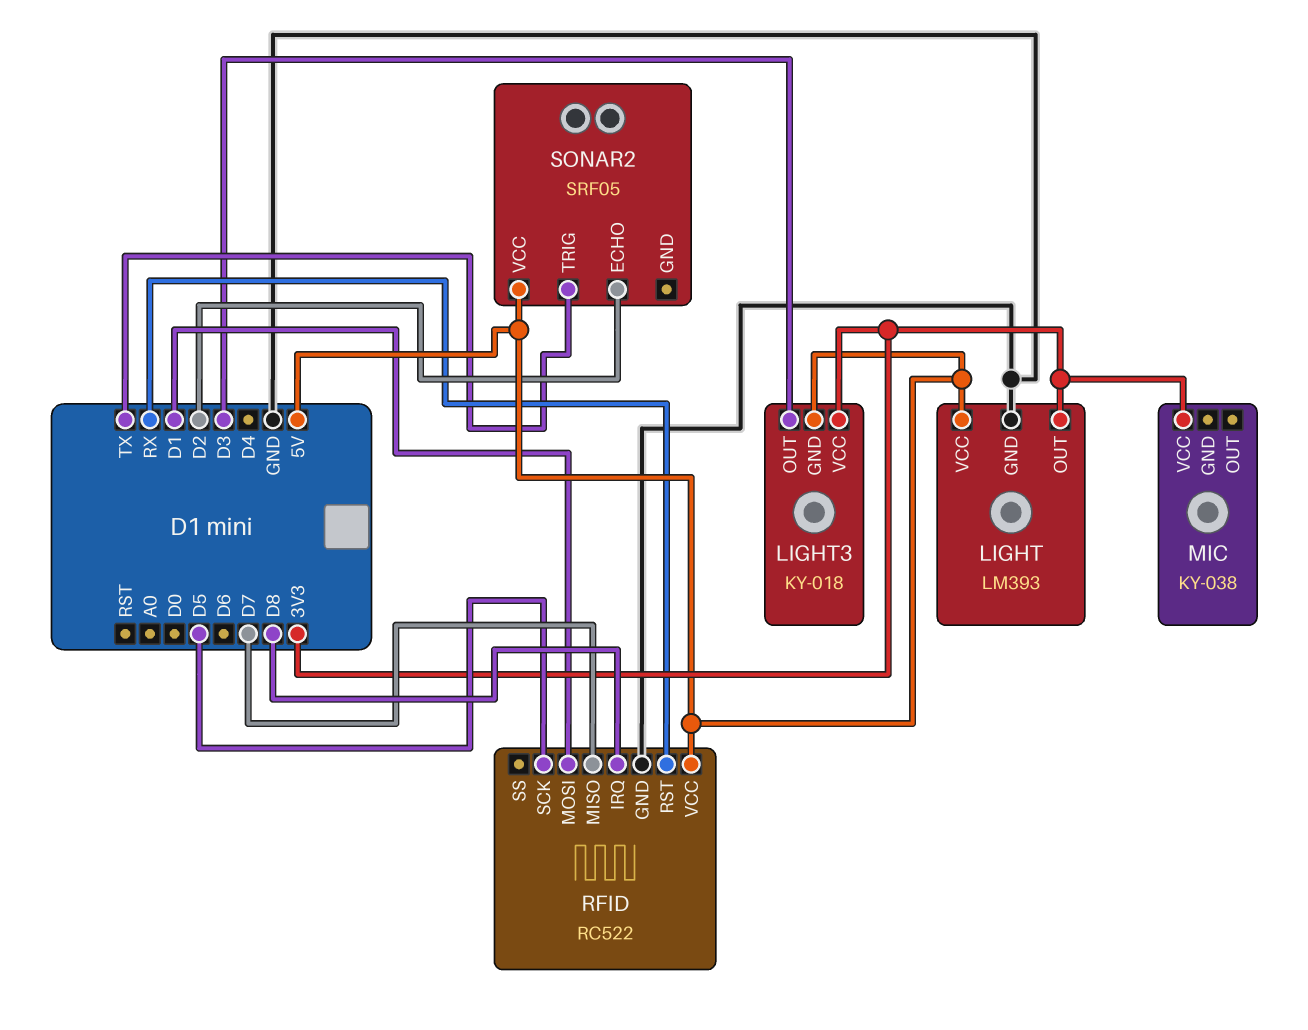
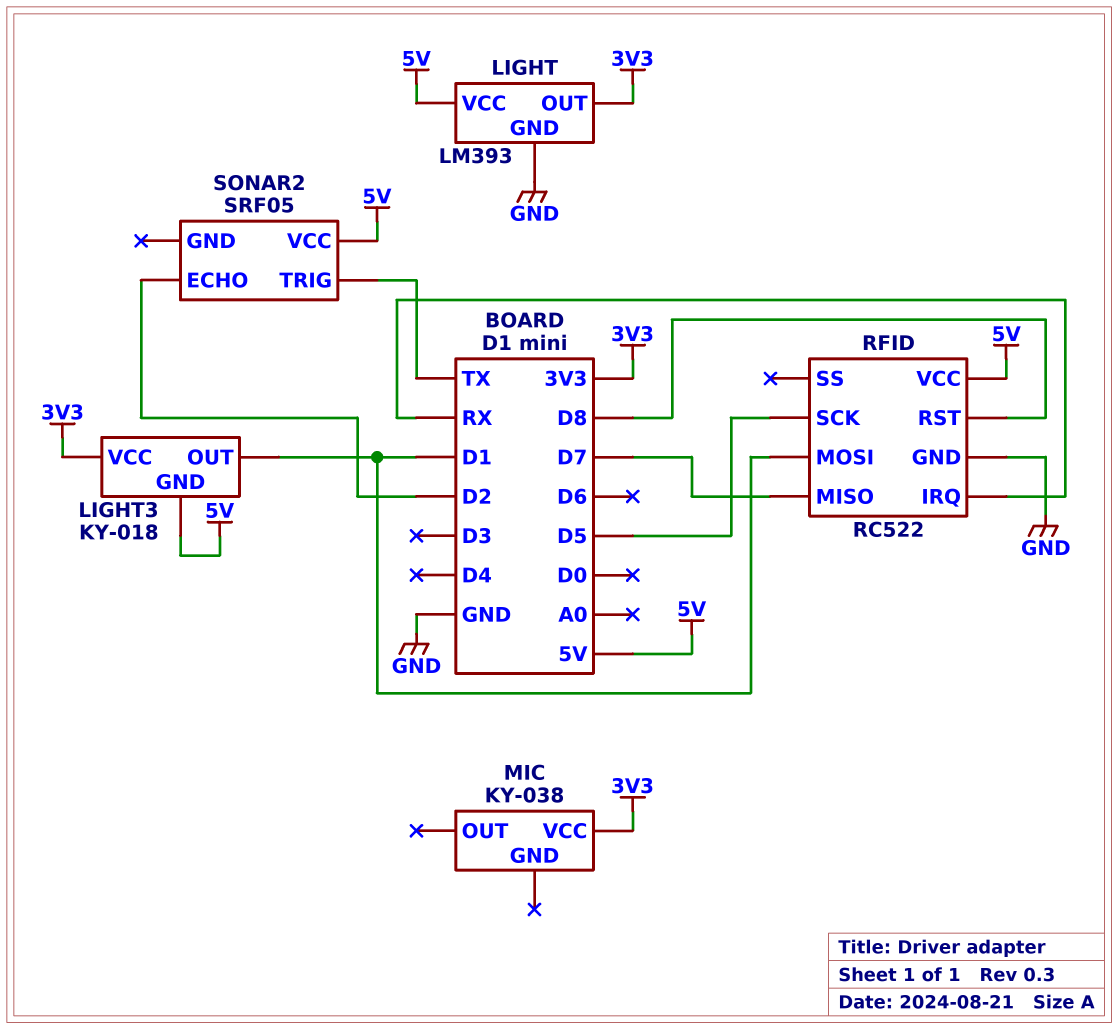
LIGHT3 pin OUT: D3 -> D1
RFID pin IRQ: D8 -> RX
RFID pin RST: RX -> D8

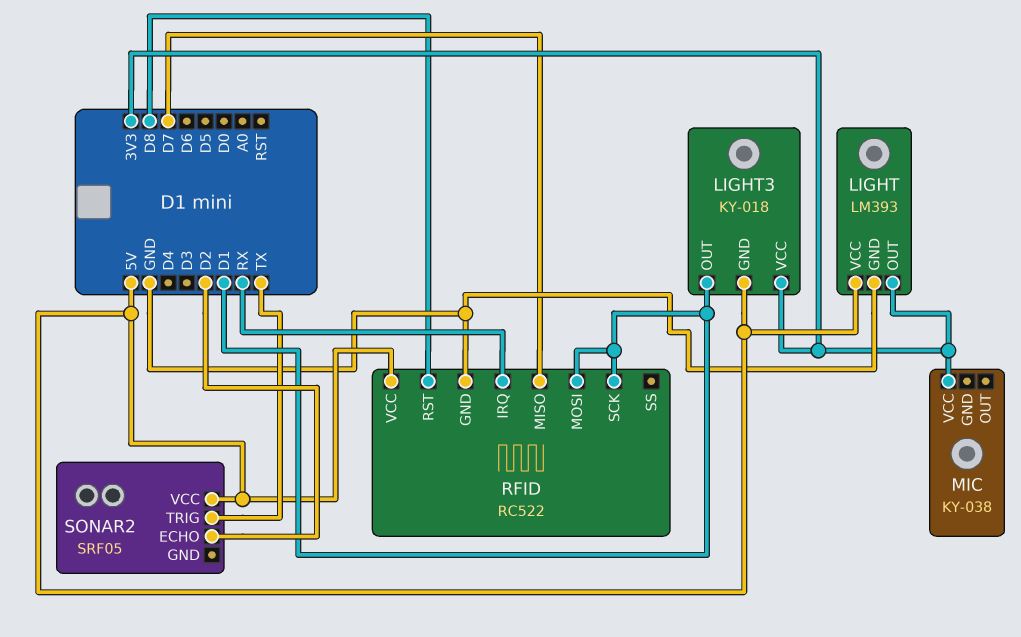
RFID pin SCK: D5 -> D1

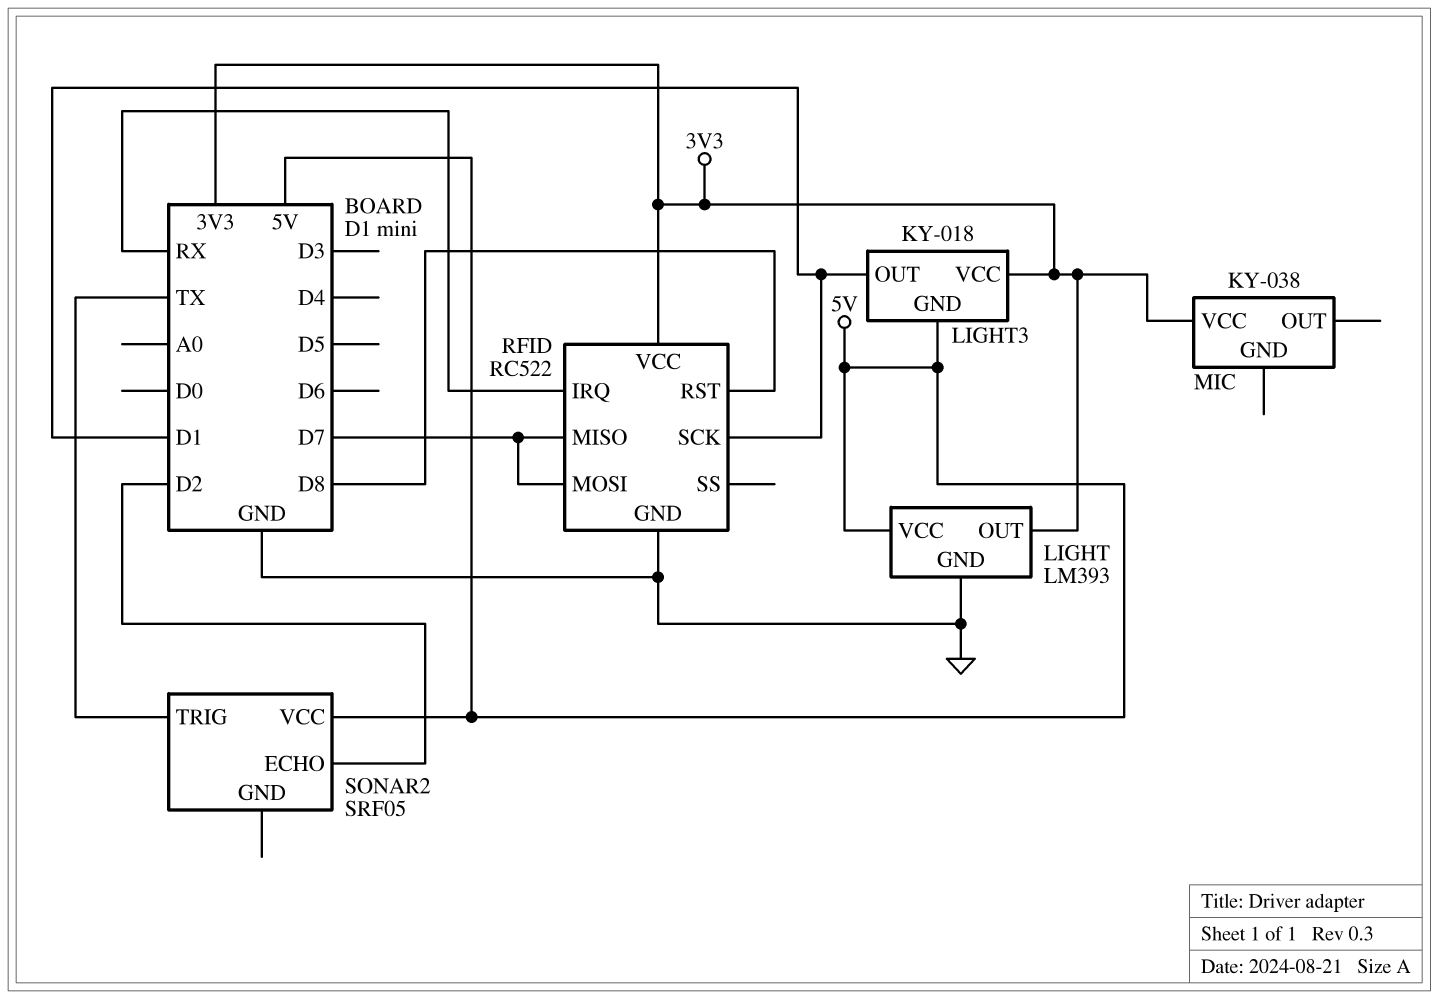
RFID pin MOSI: D1 -> D7
RFID pin VCC: 5V -> 3V3

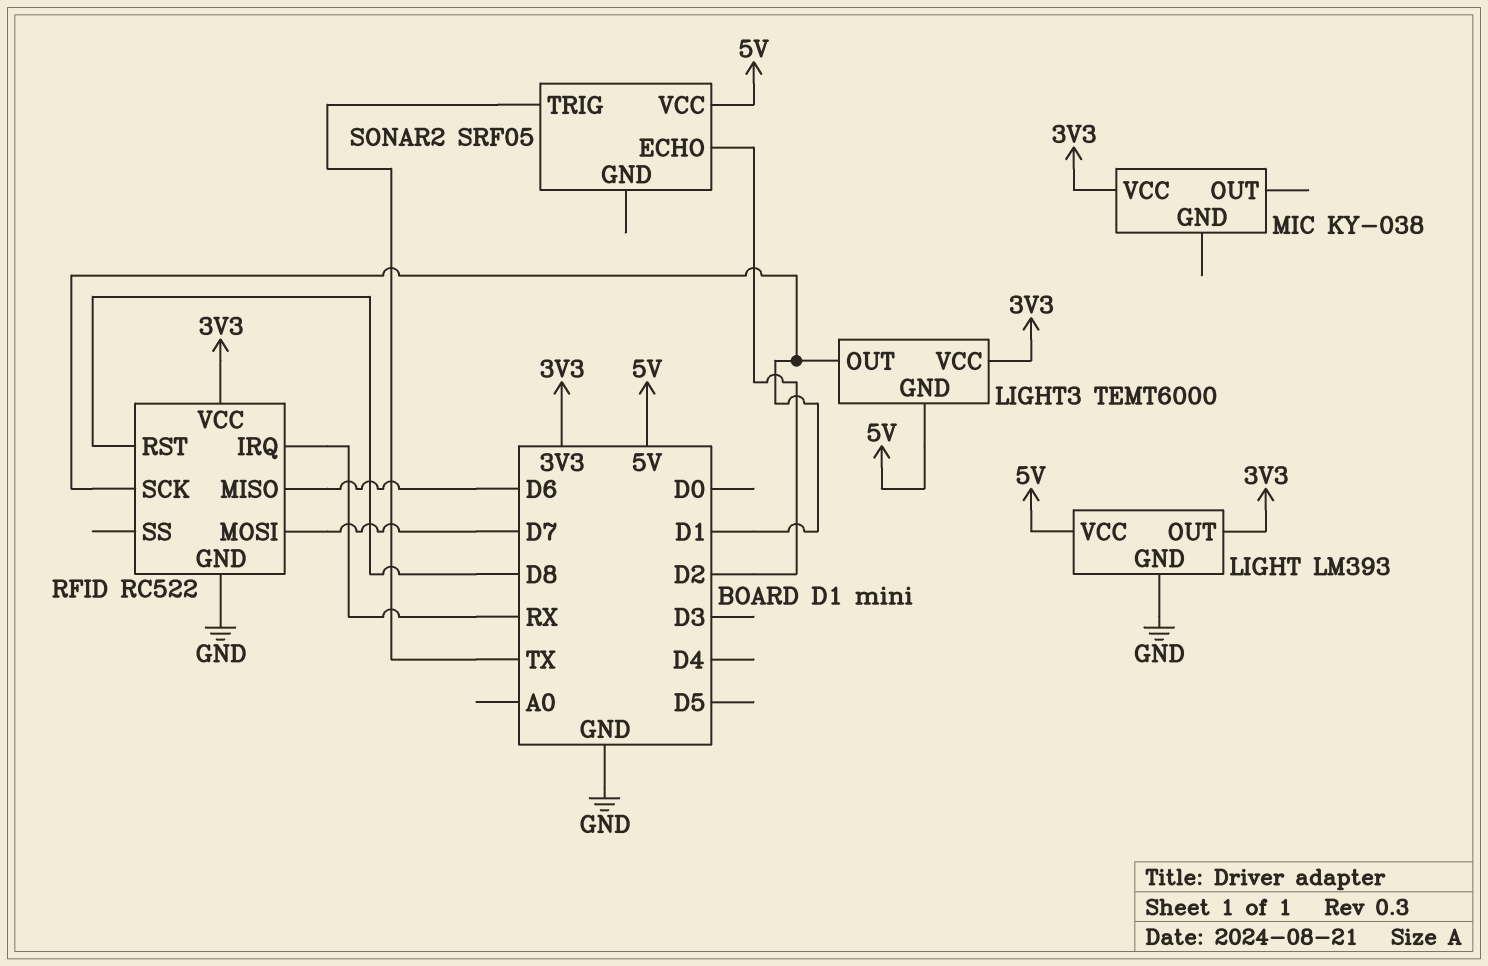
LIGHT3: KY-018 -> TEMT6000
RFID pin MISO: D7 -> D6

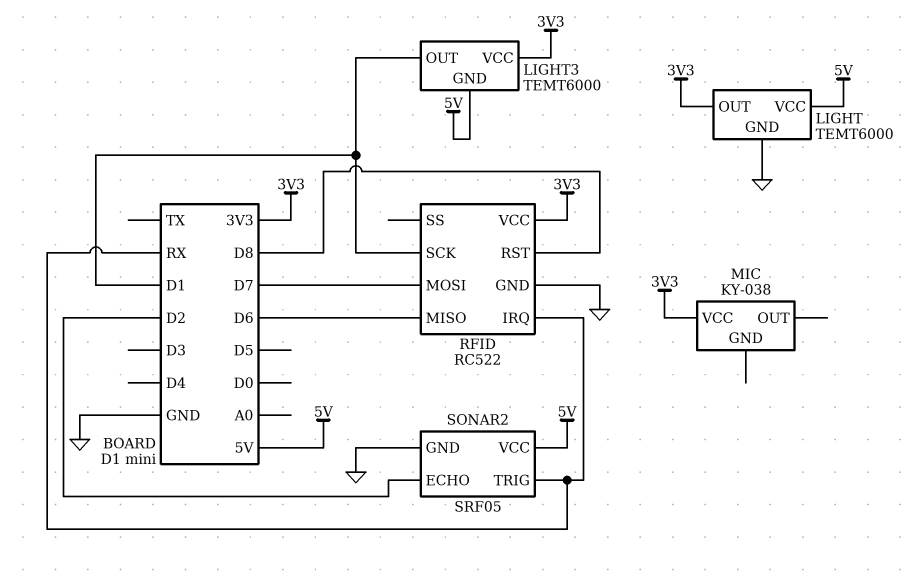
LIGHT: LM393 -> TEMT6000
SONAR2 pin GND: none -> GND
SONAR2 pin TRIG: TX -> RX

